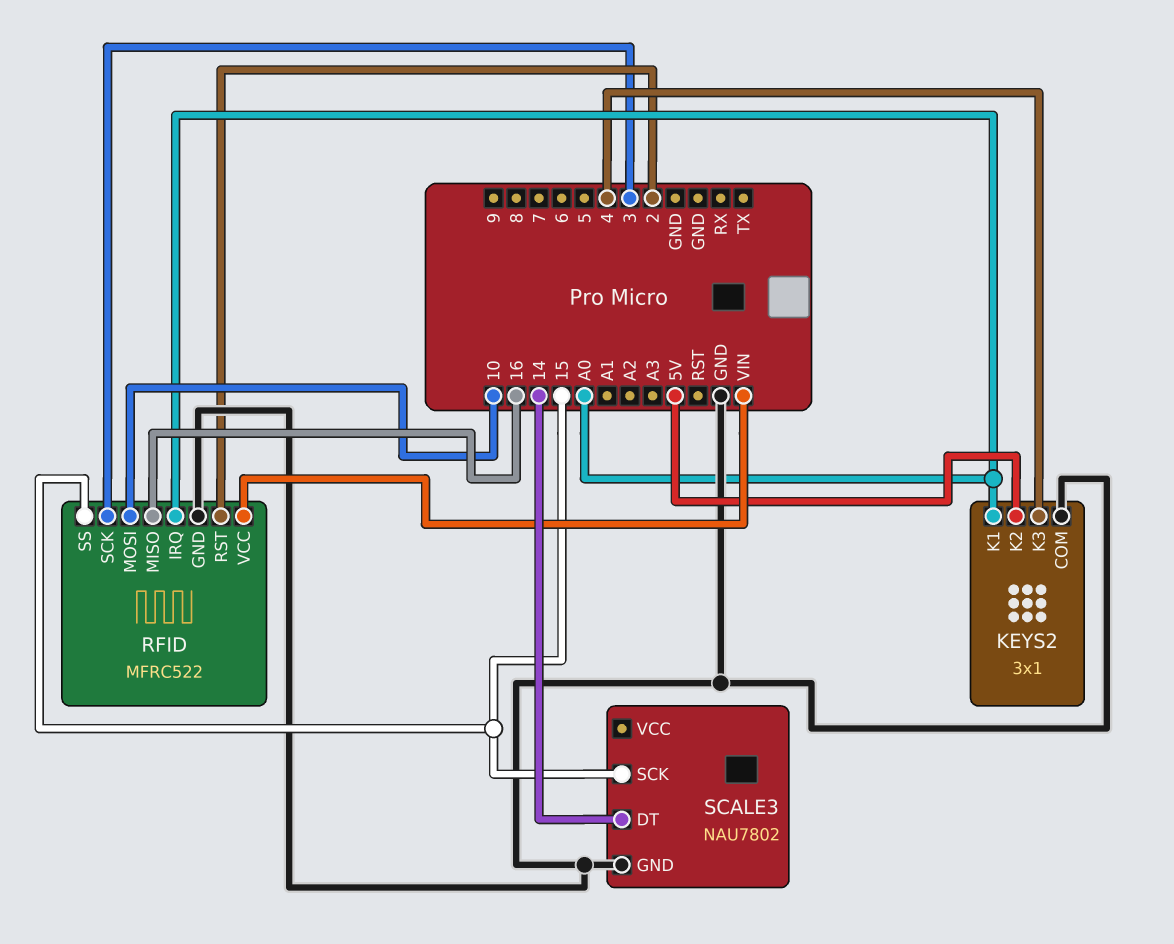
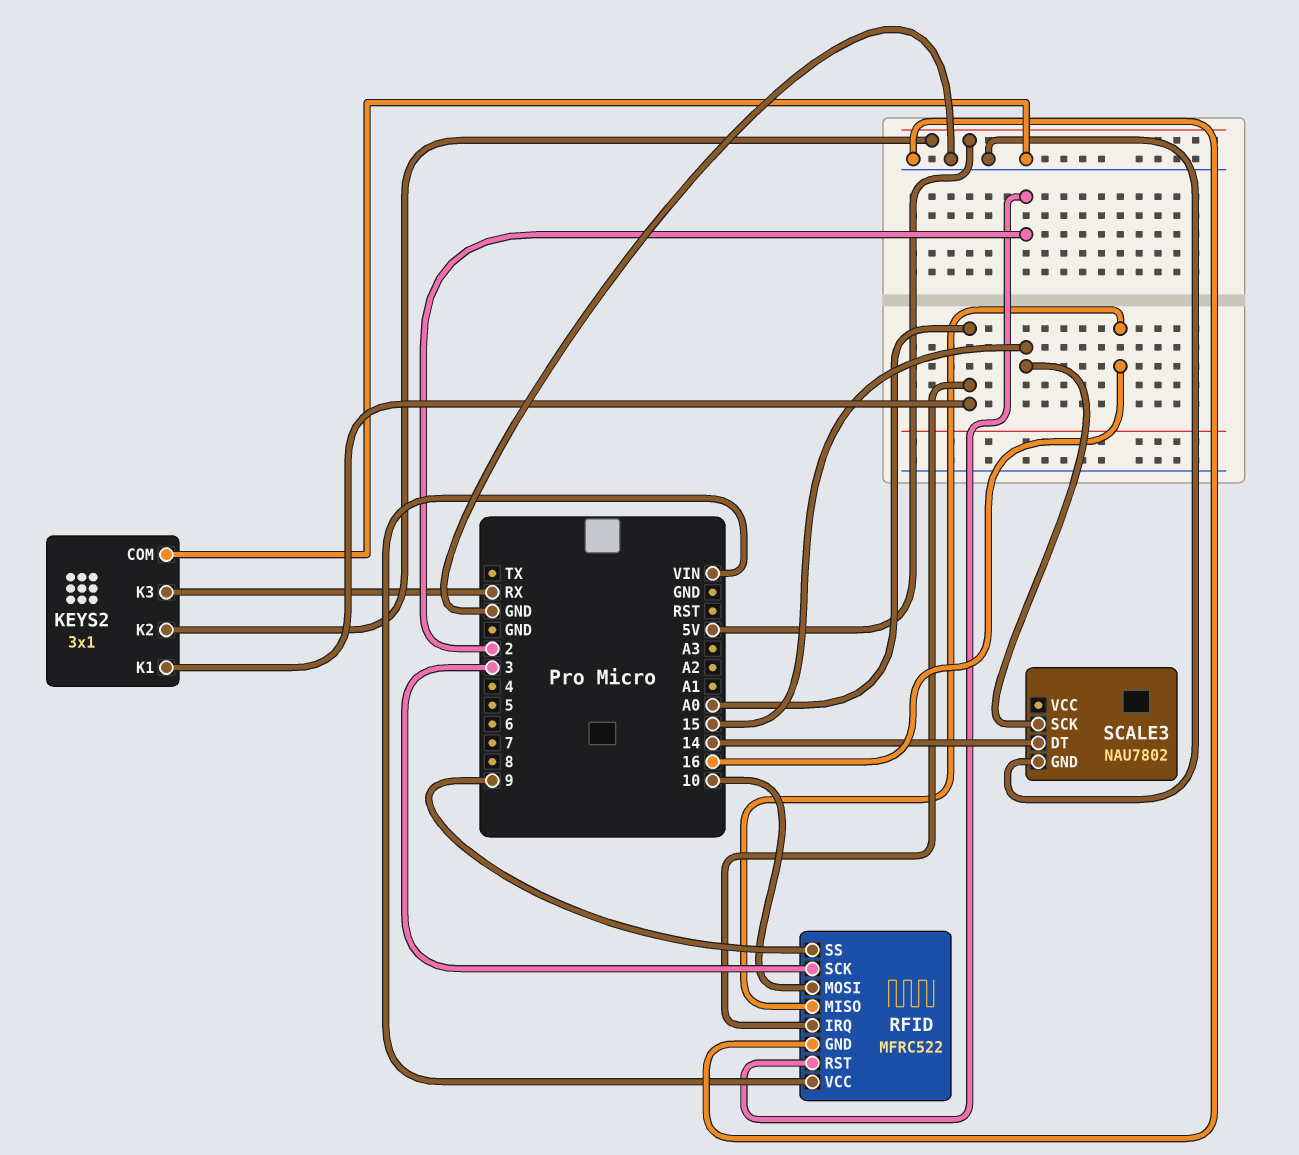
KEYS2 pin K3: 4 -> RX
RFID pin SS: 15 -> 9

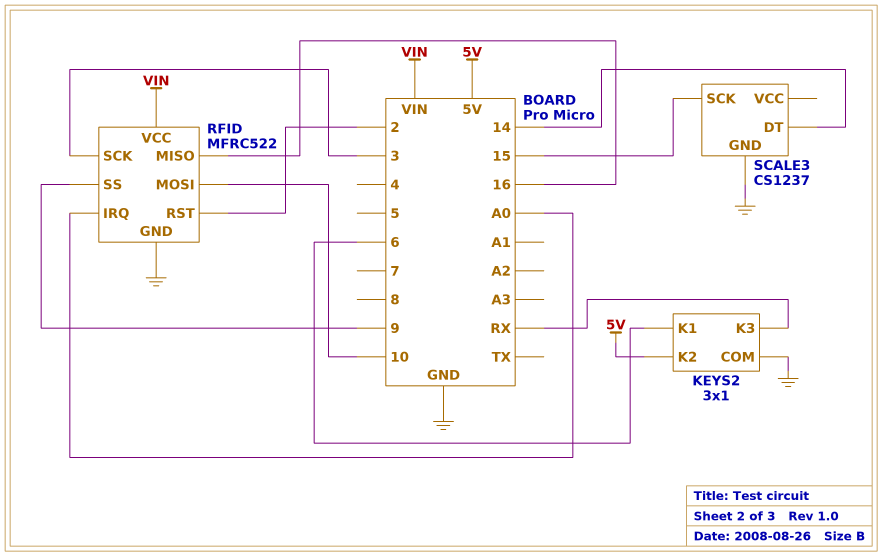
KEYS2 pin K1: A0 -> 6
SCALE3: NAU7802 -> CS1237

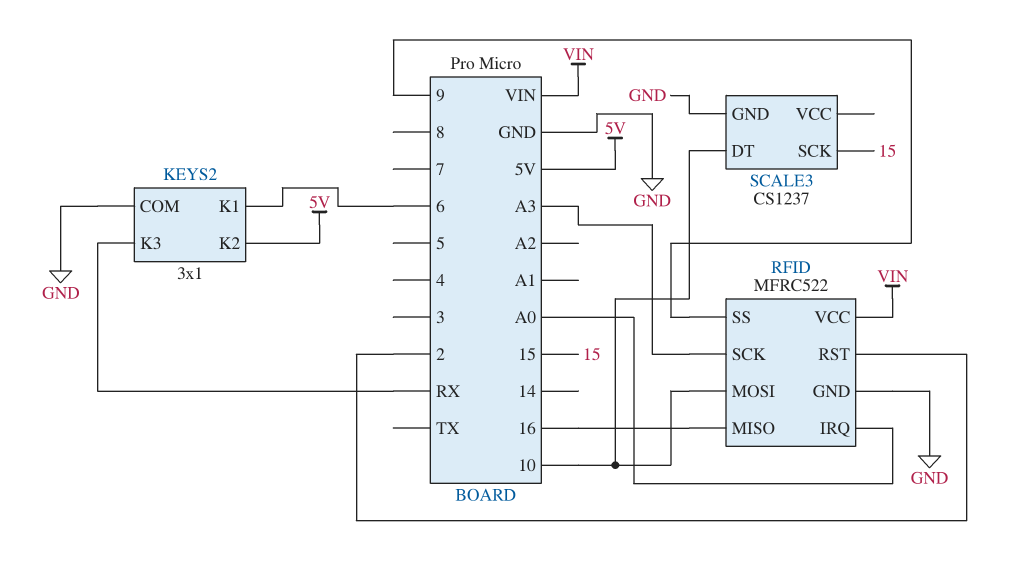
RFID pin SCK: 3 -> A3
SCALE3 pin DT: 14 -> 10

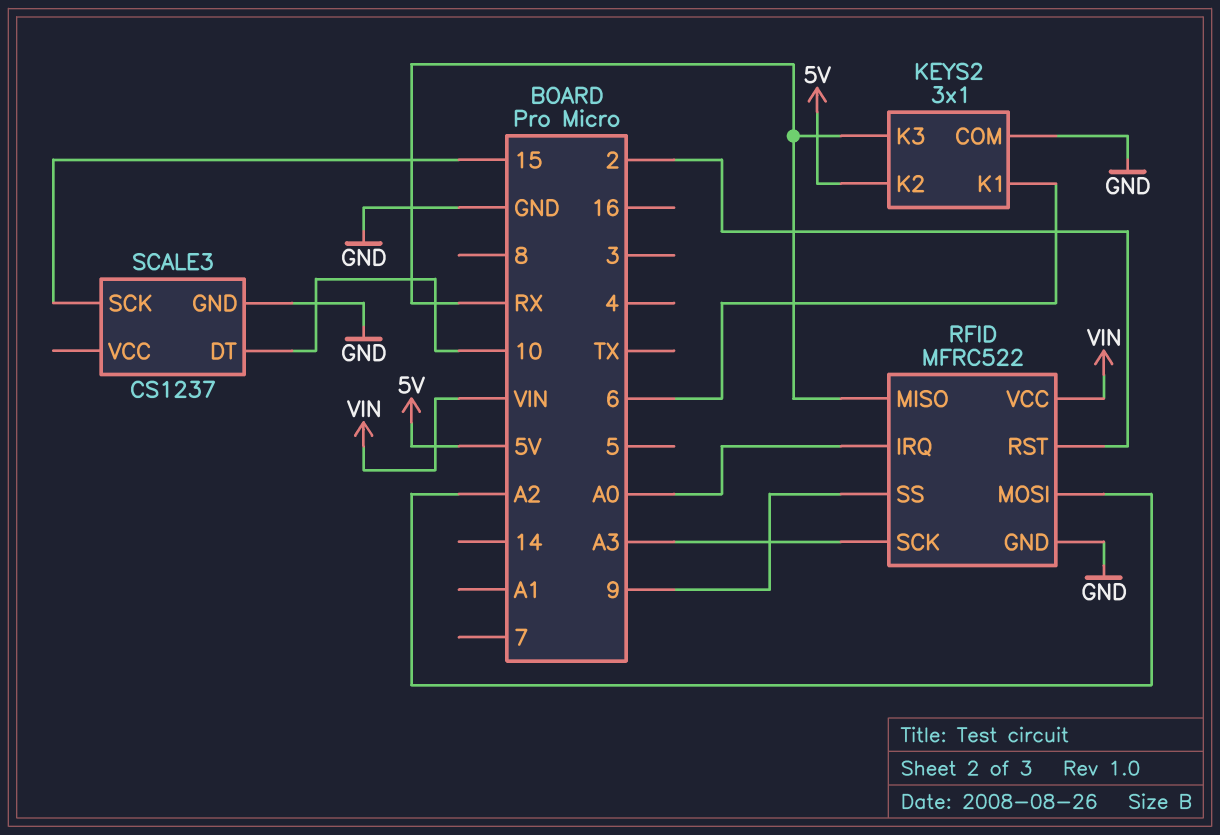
RFID pin MISO: 16 -> RX
RFID pin MOSI: 10 -> A2

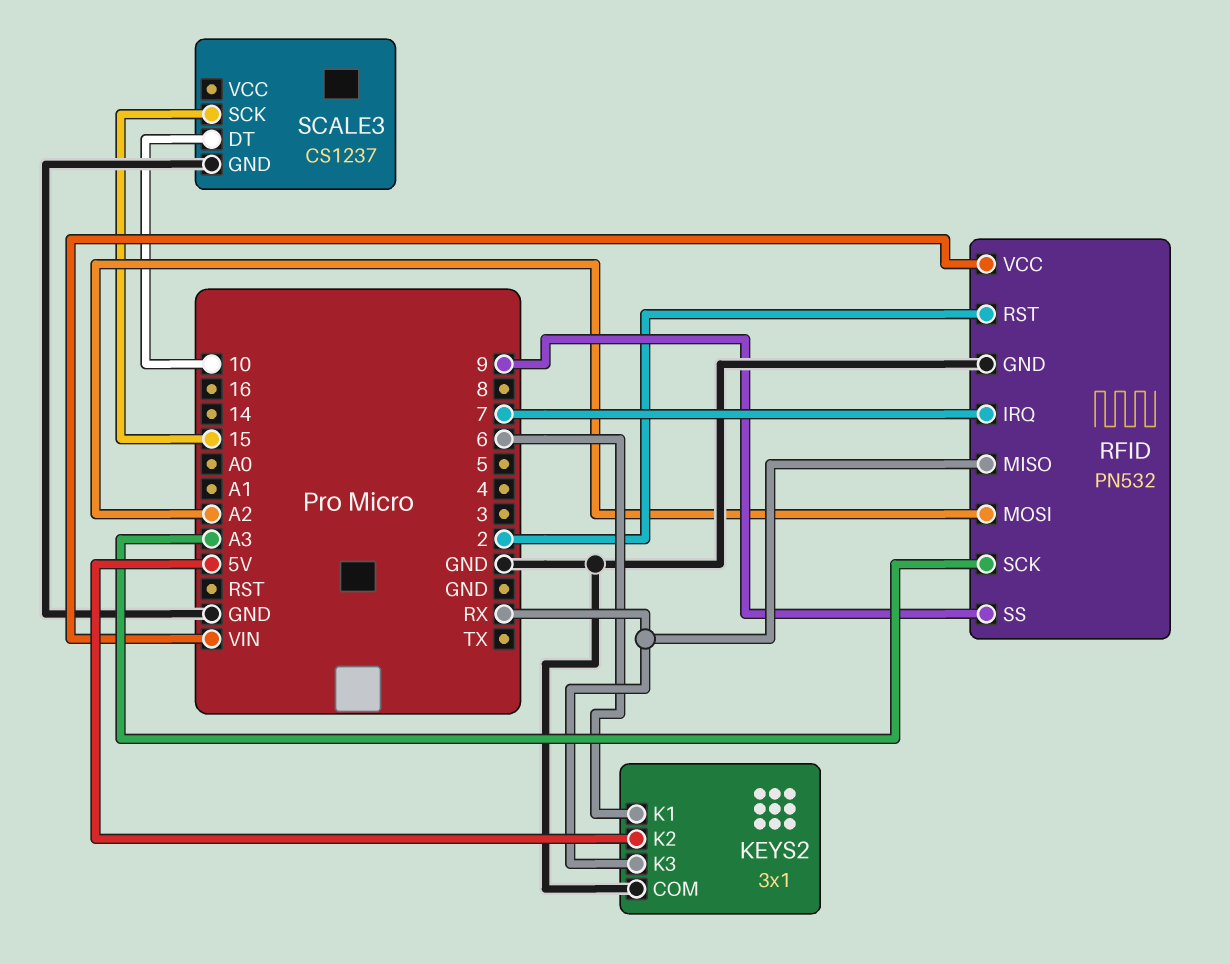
RFID: MFRC522 -> PN532
RFID pin IRQ: A0 -> 7

